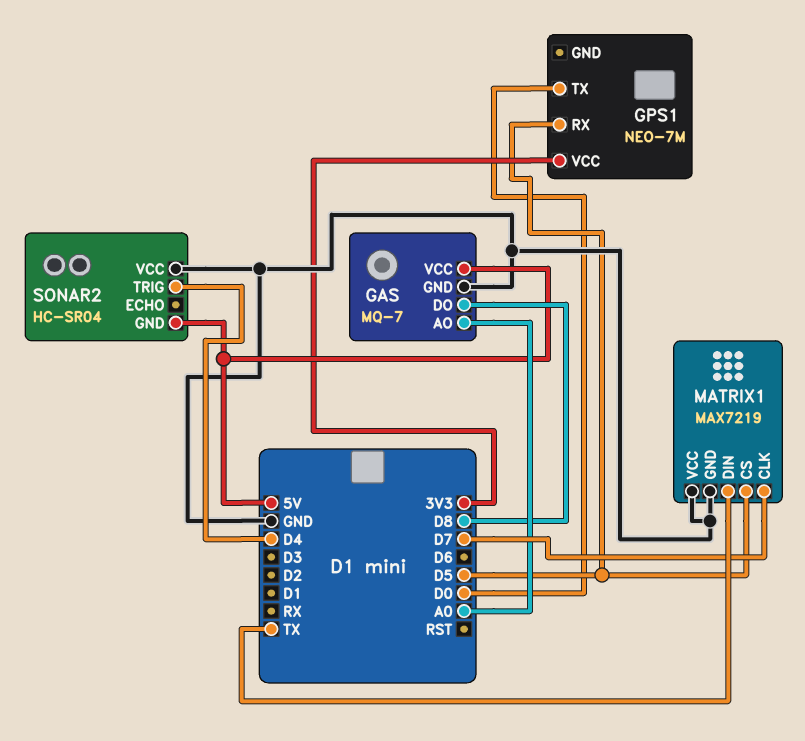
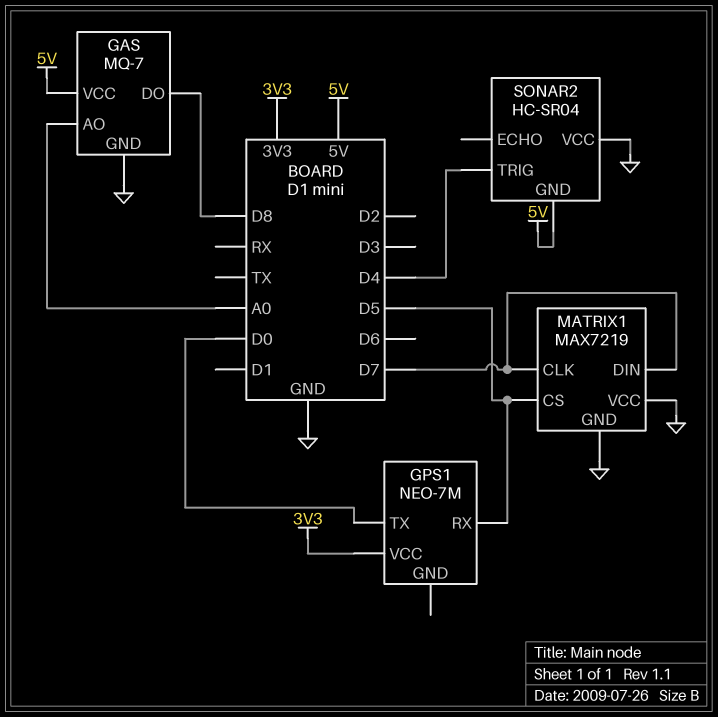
MATRIX1 pin DIN: TX -> D7

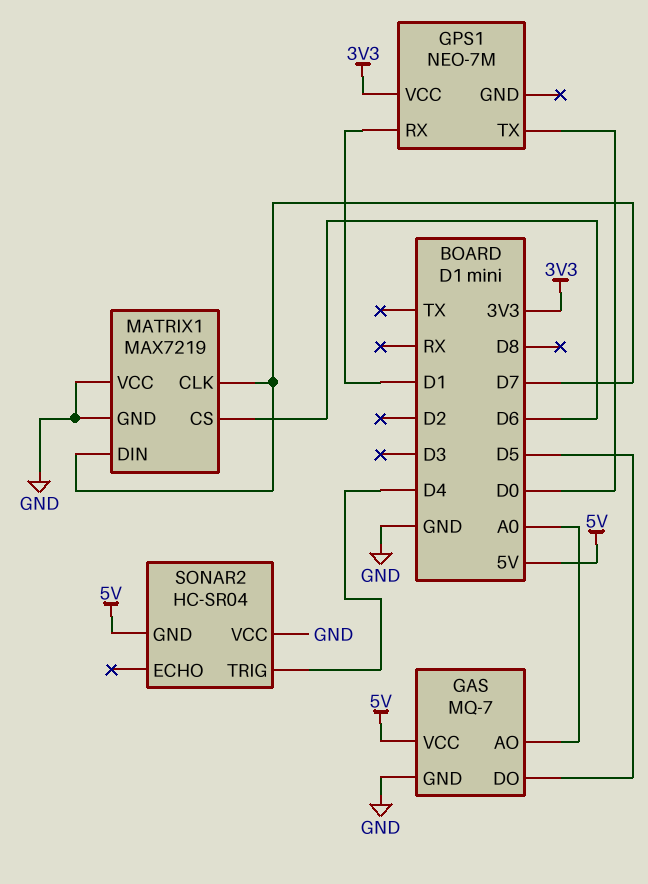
GAS pin DO: D8 -> D5
GPS1 pin RX: D5 -> D1
MATRIX1 pin CS: D5 -> D6

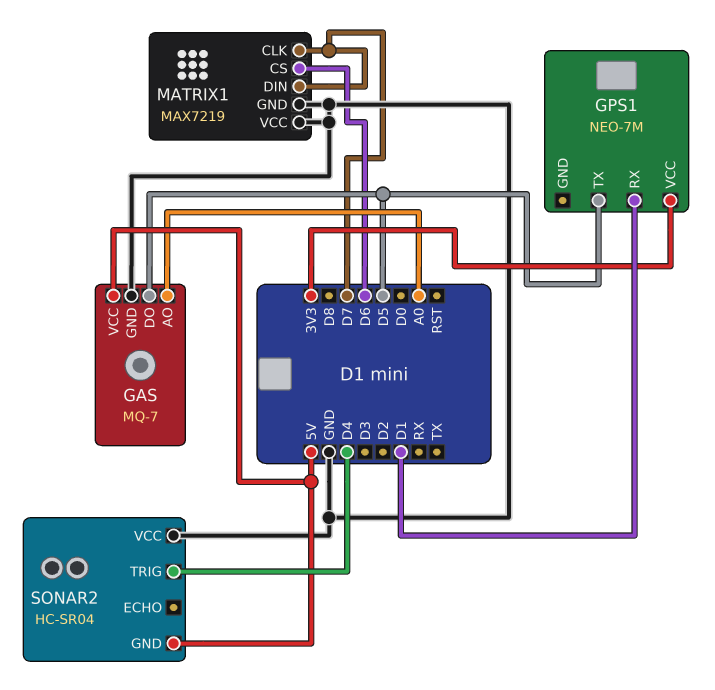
GPS1 pin TX: D0 -> D5

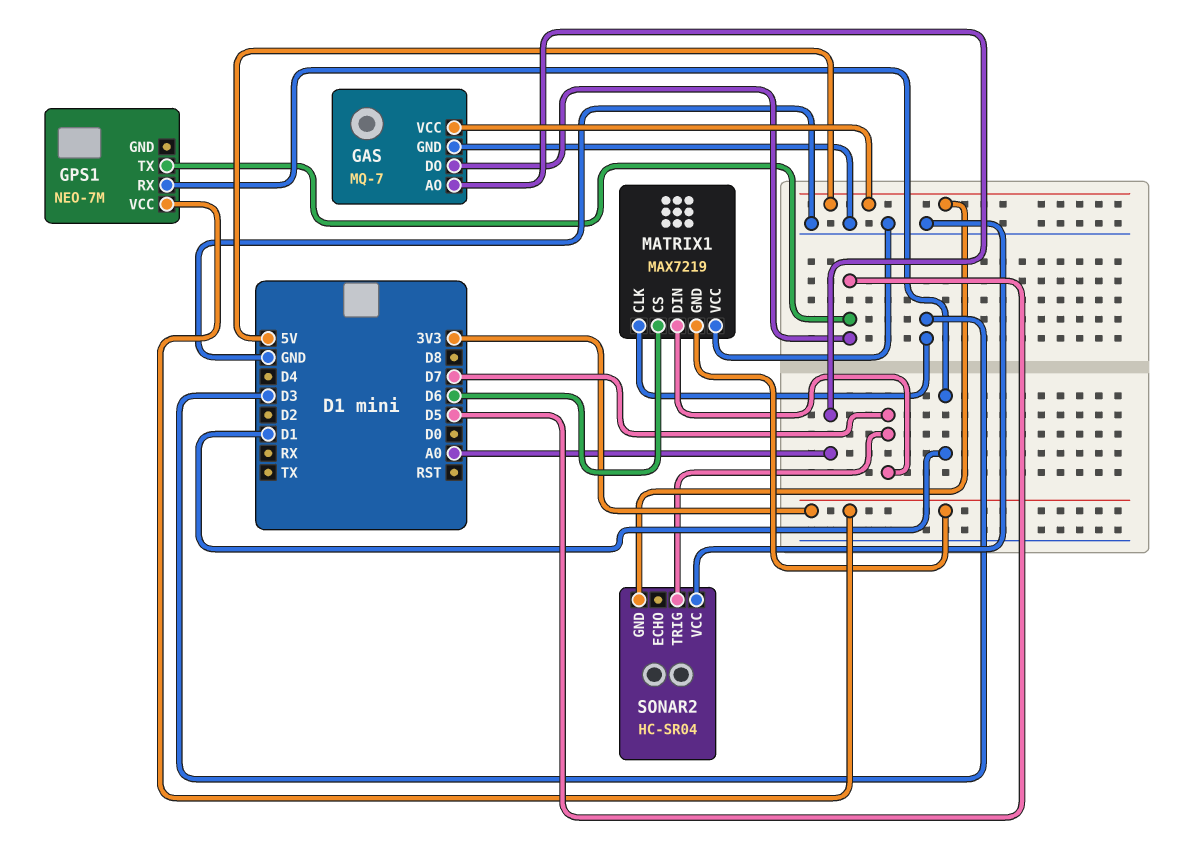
MATRIX1 pin CLK: D7 -> D3
MATRIX1 pin GND: GND -> 3V3
SONAR2 pin TRIG: D4 -> D7

